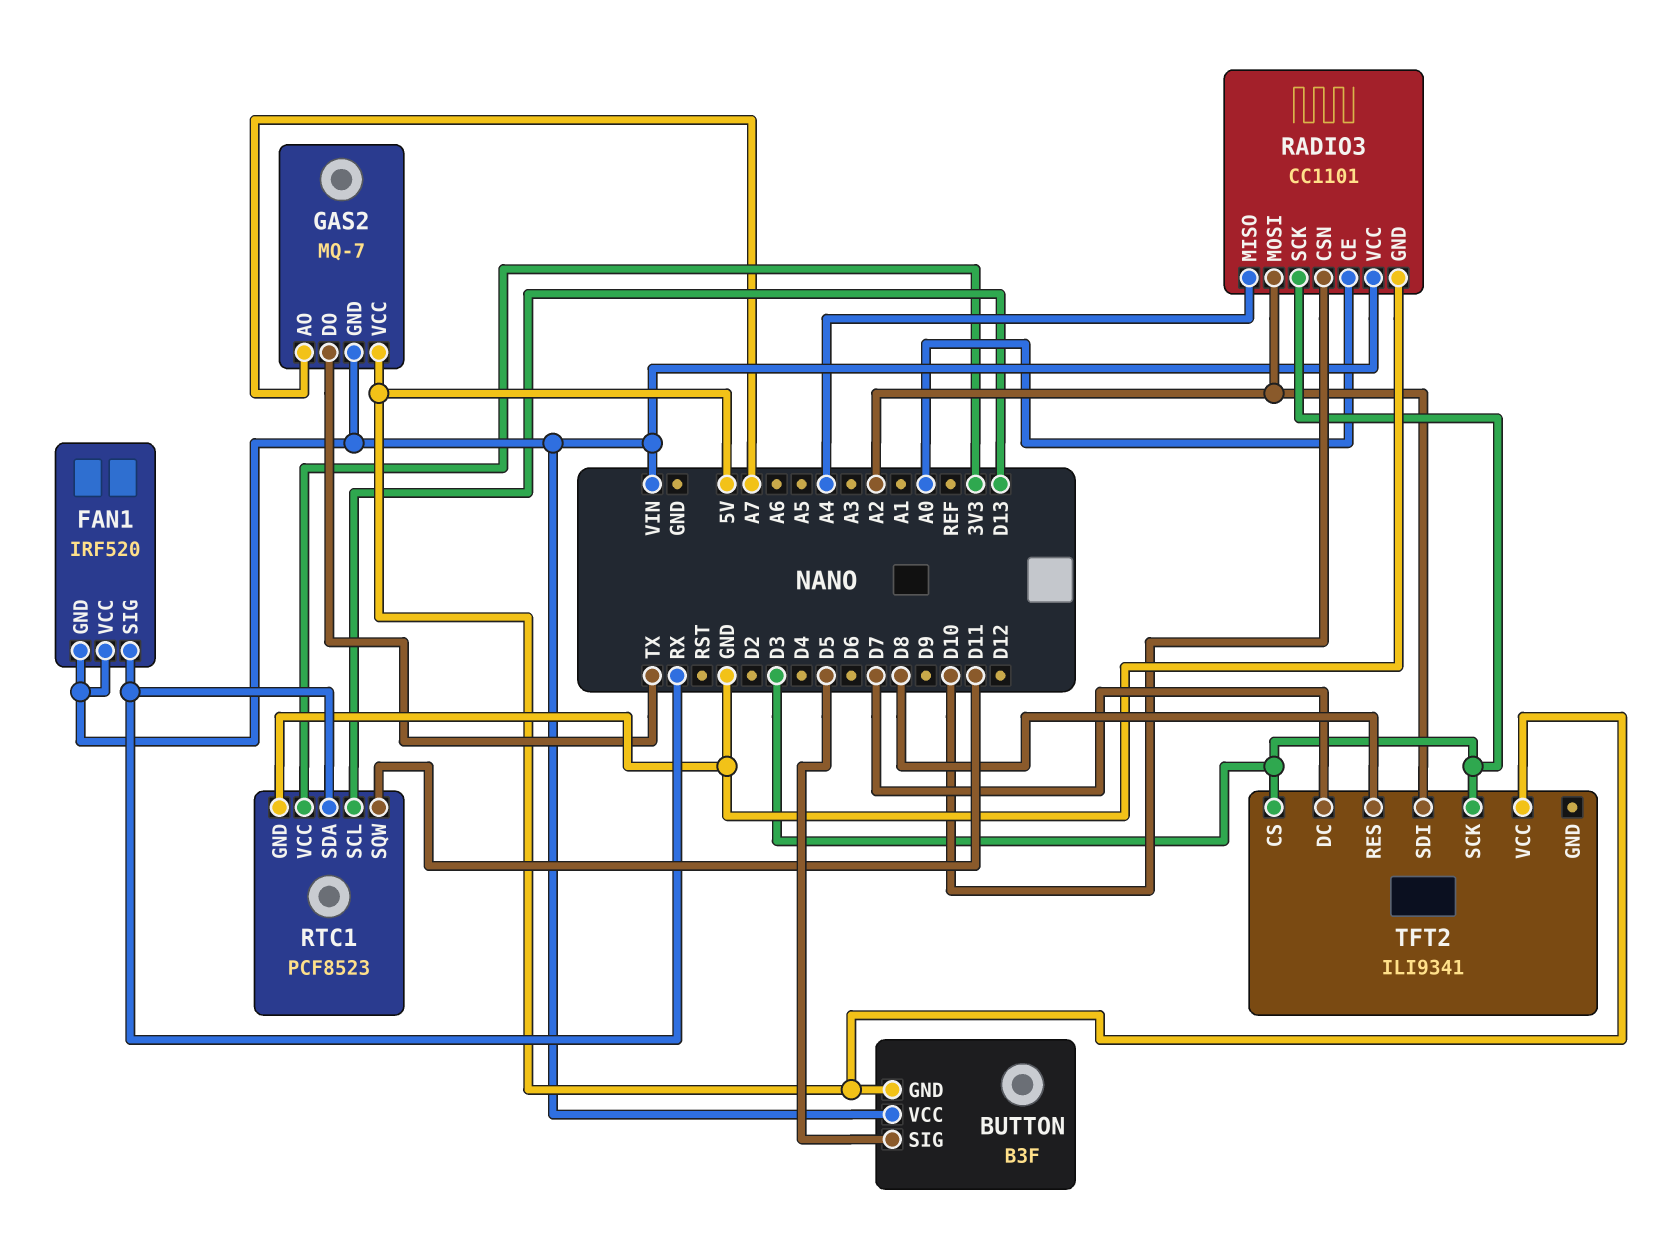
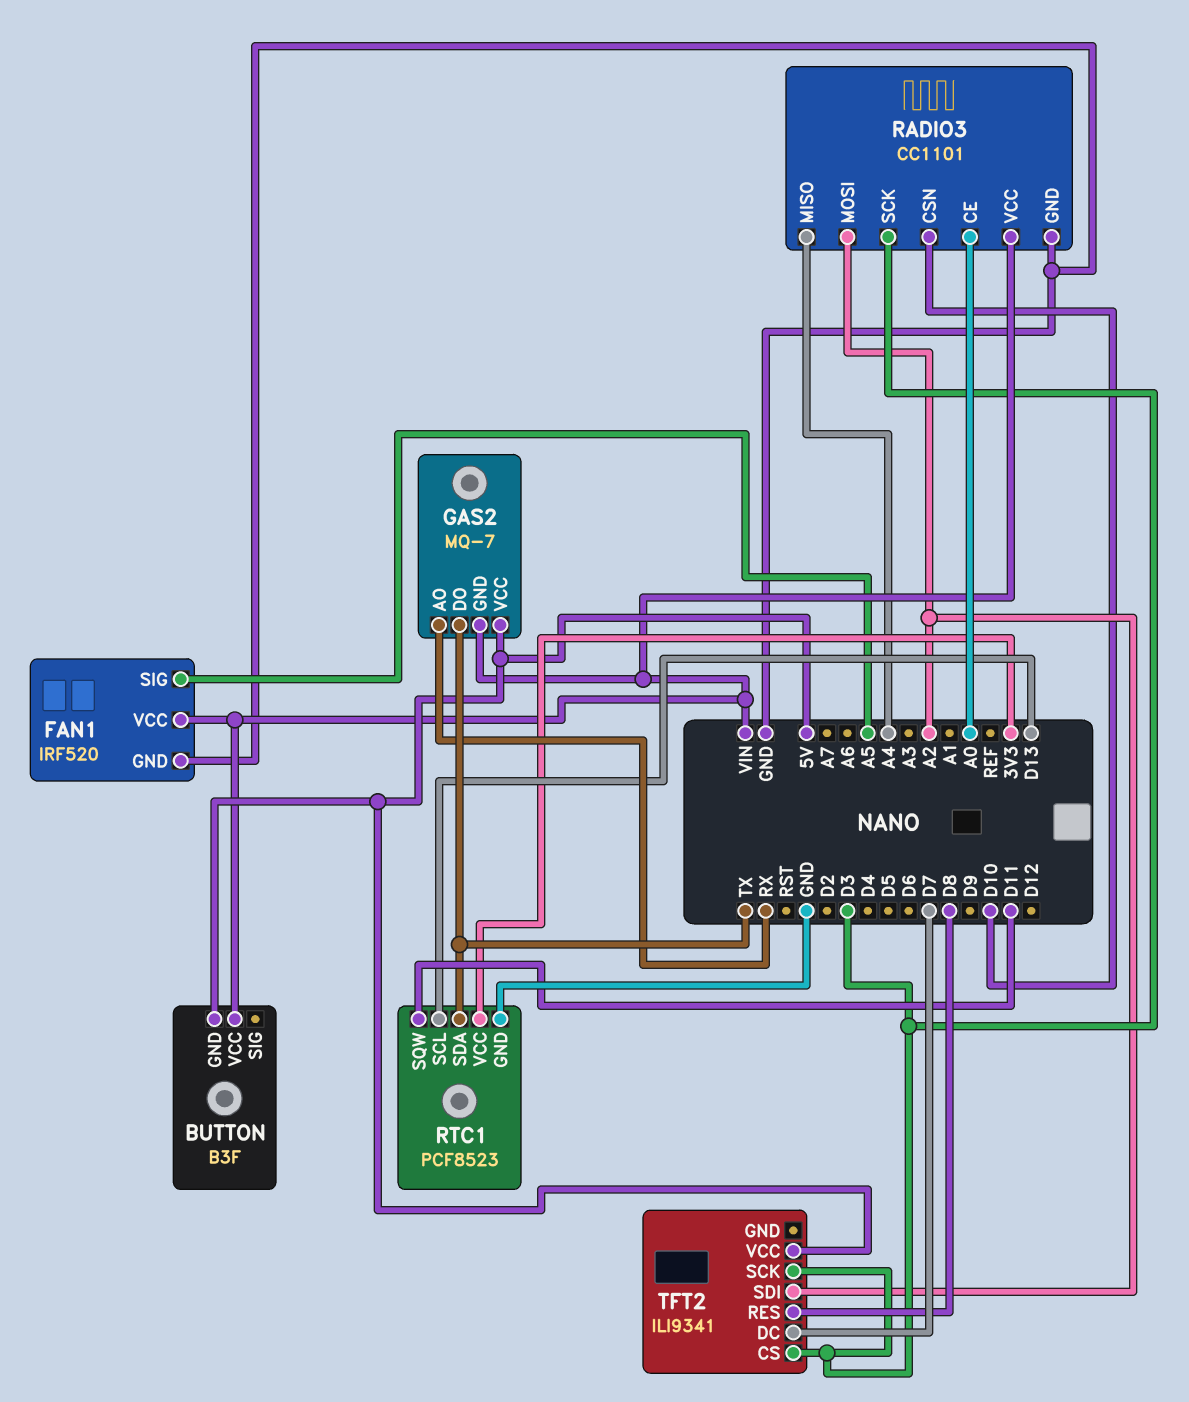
BUTTON pin SIG: D5 -> none
FAN1 pin GND: VIN -> GND
FAN1 pin SIG: RX -> A5
GAS2 pin AO: A7 -> RX
RTC1 pin SDA: RX -> TX

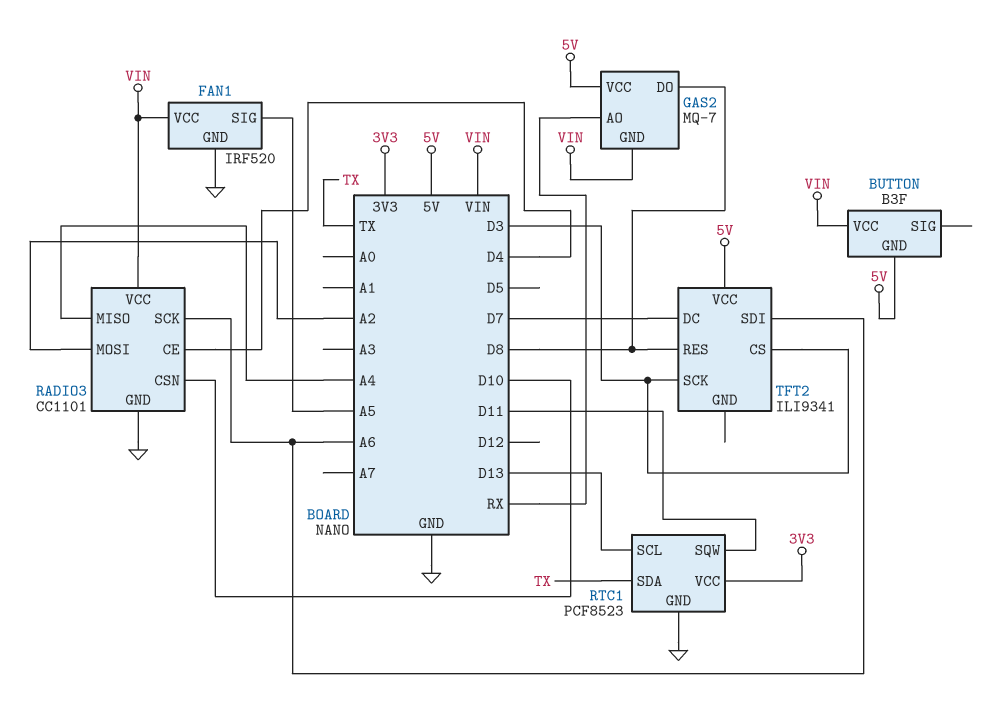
GAS2 pin DO: TX -> D8
RADIO3 pin CE: A0 -> D4
RADIO3 pin SCK: D3 -> A6
TFT2 pin SDI: A2 -> A6

